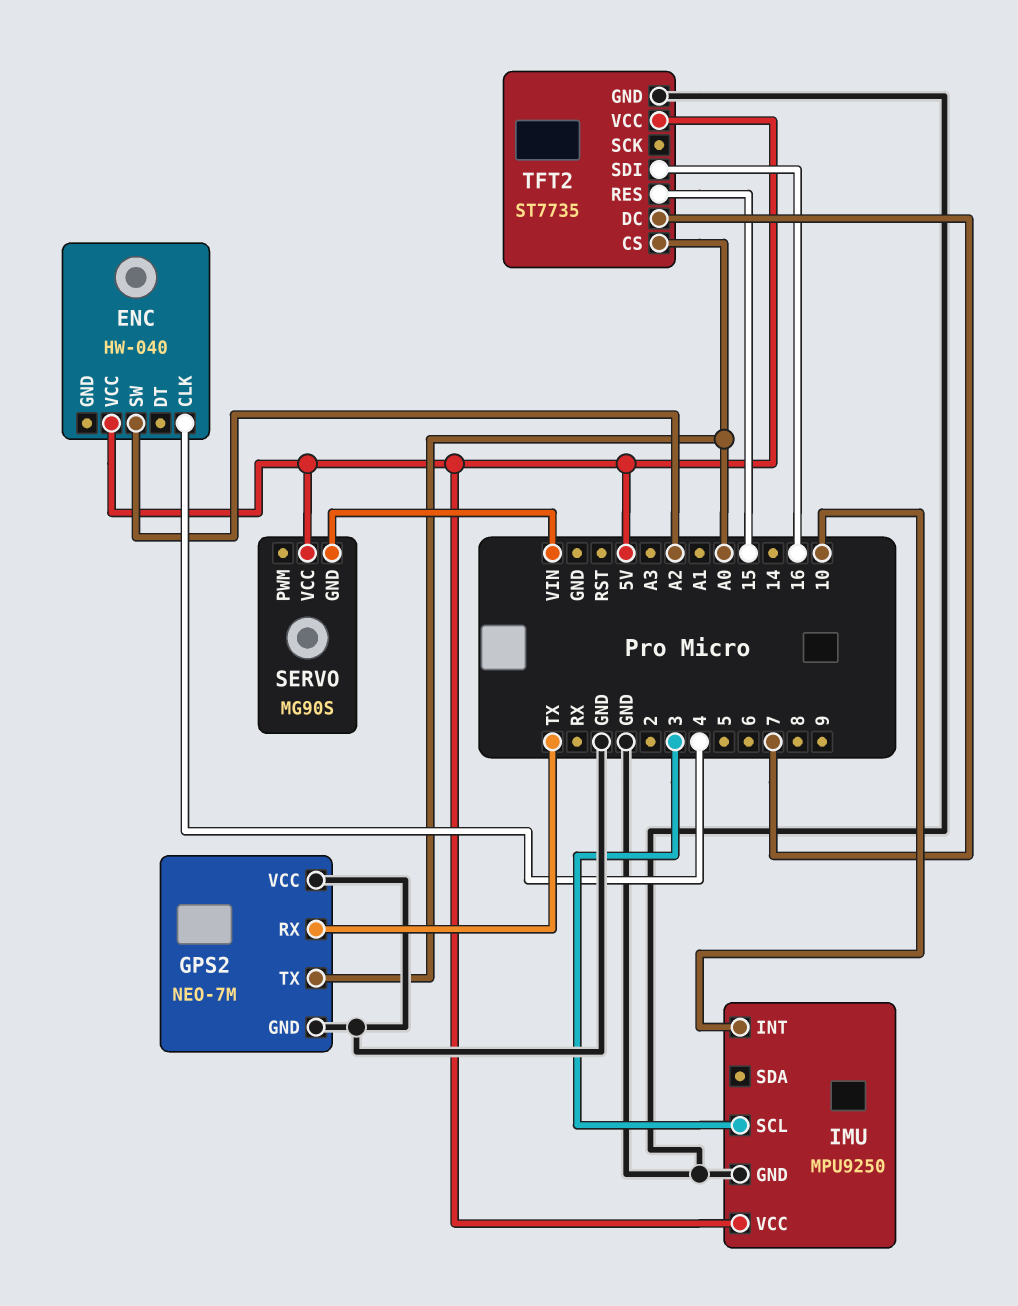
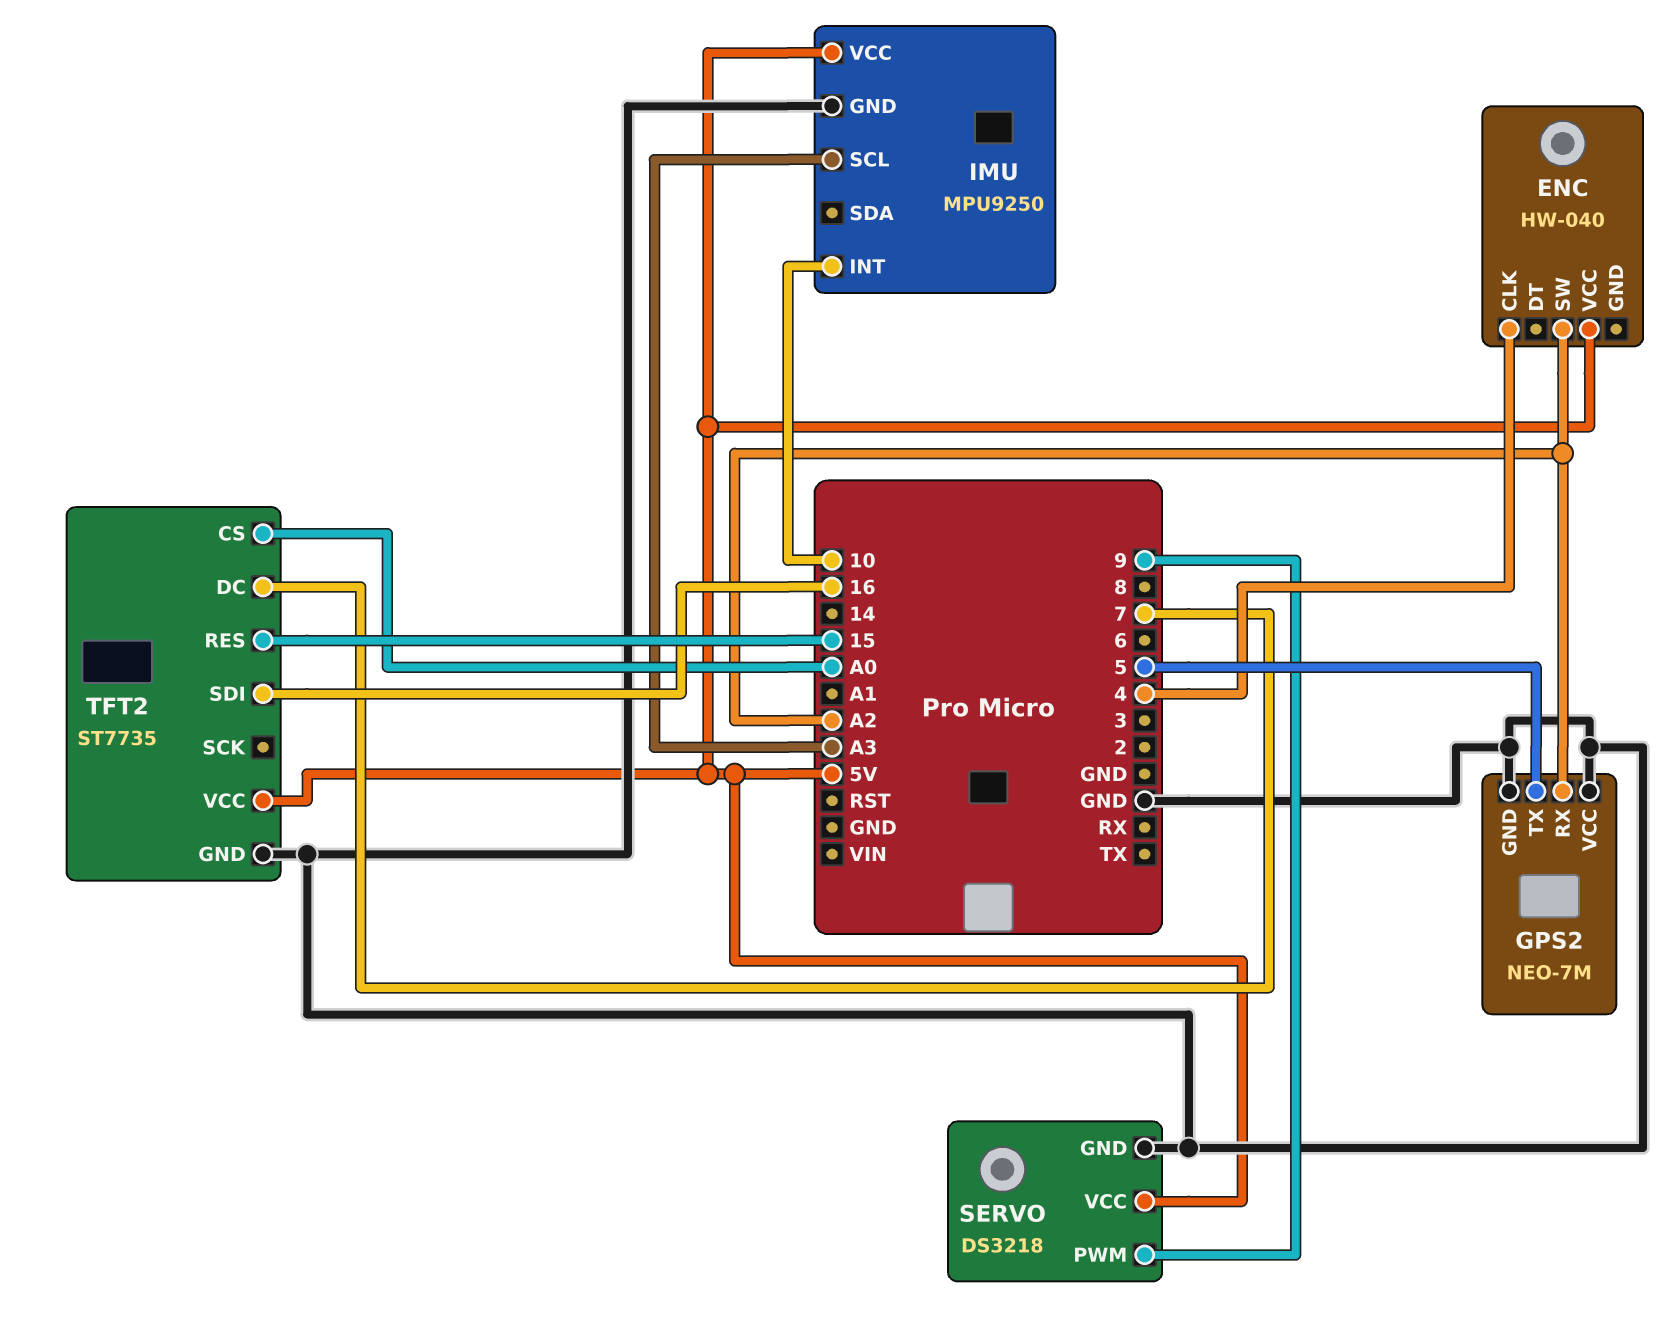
GPS2 pin RX: TX -> A2
GPS2 pin TX: A0 -> 5
IMU pin SCL: 3 -> A3
SERVO: MG90S -> DS3218
SERVO pin GND: VIN -> GND
SERVO pin PWM: none -> 9

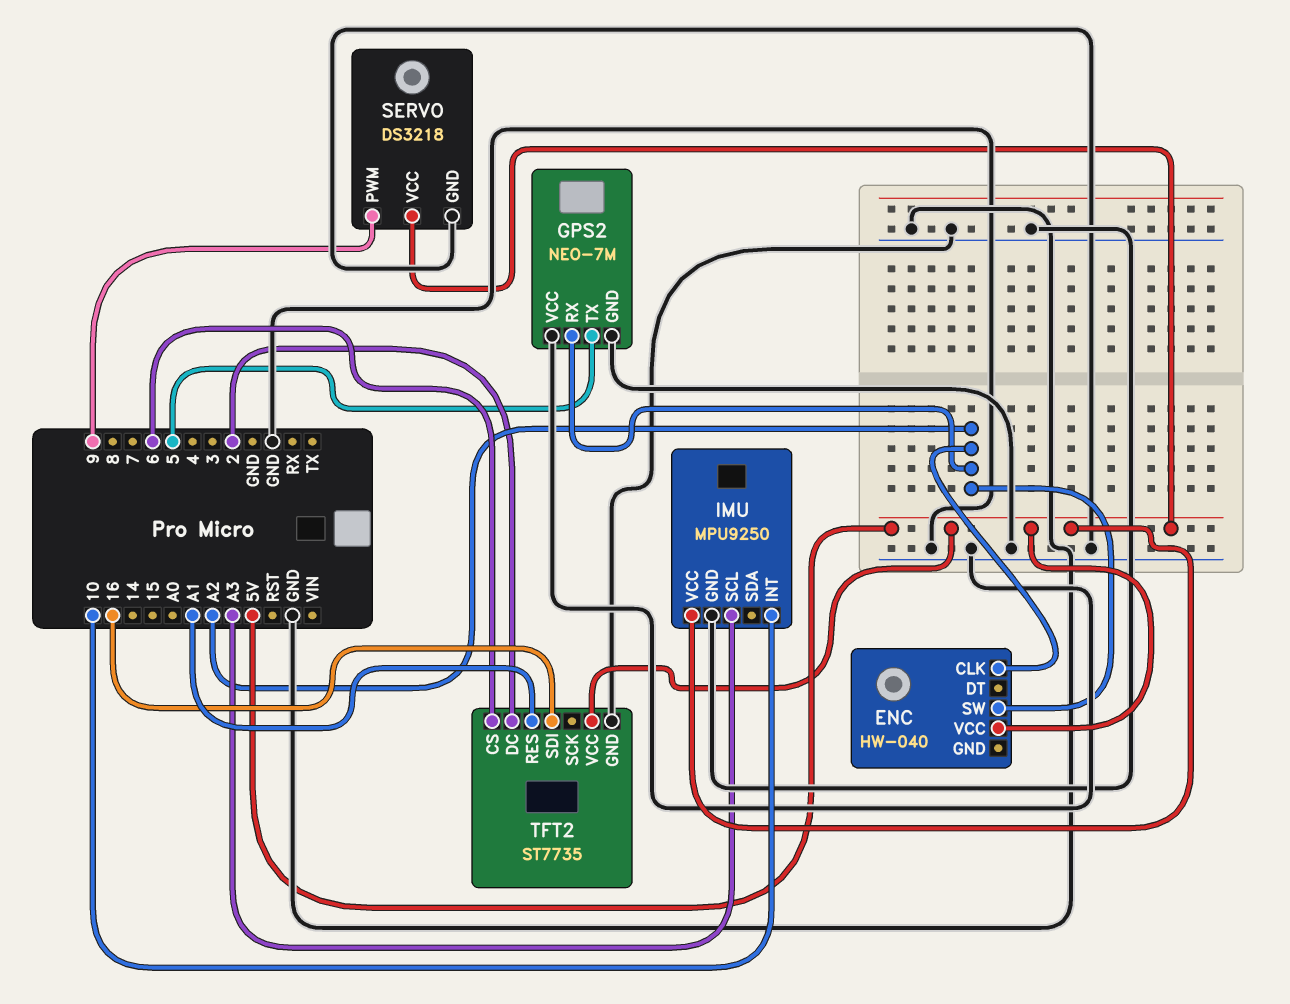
ENC pin CLK: 4 -> A2
TFT2 pin CS: A0 -> 6
TFT2 pin DC: 7 -> 2
TFT2 pin RES: 15 -> A1

